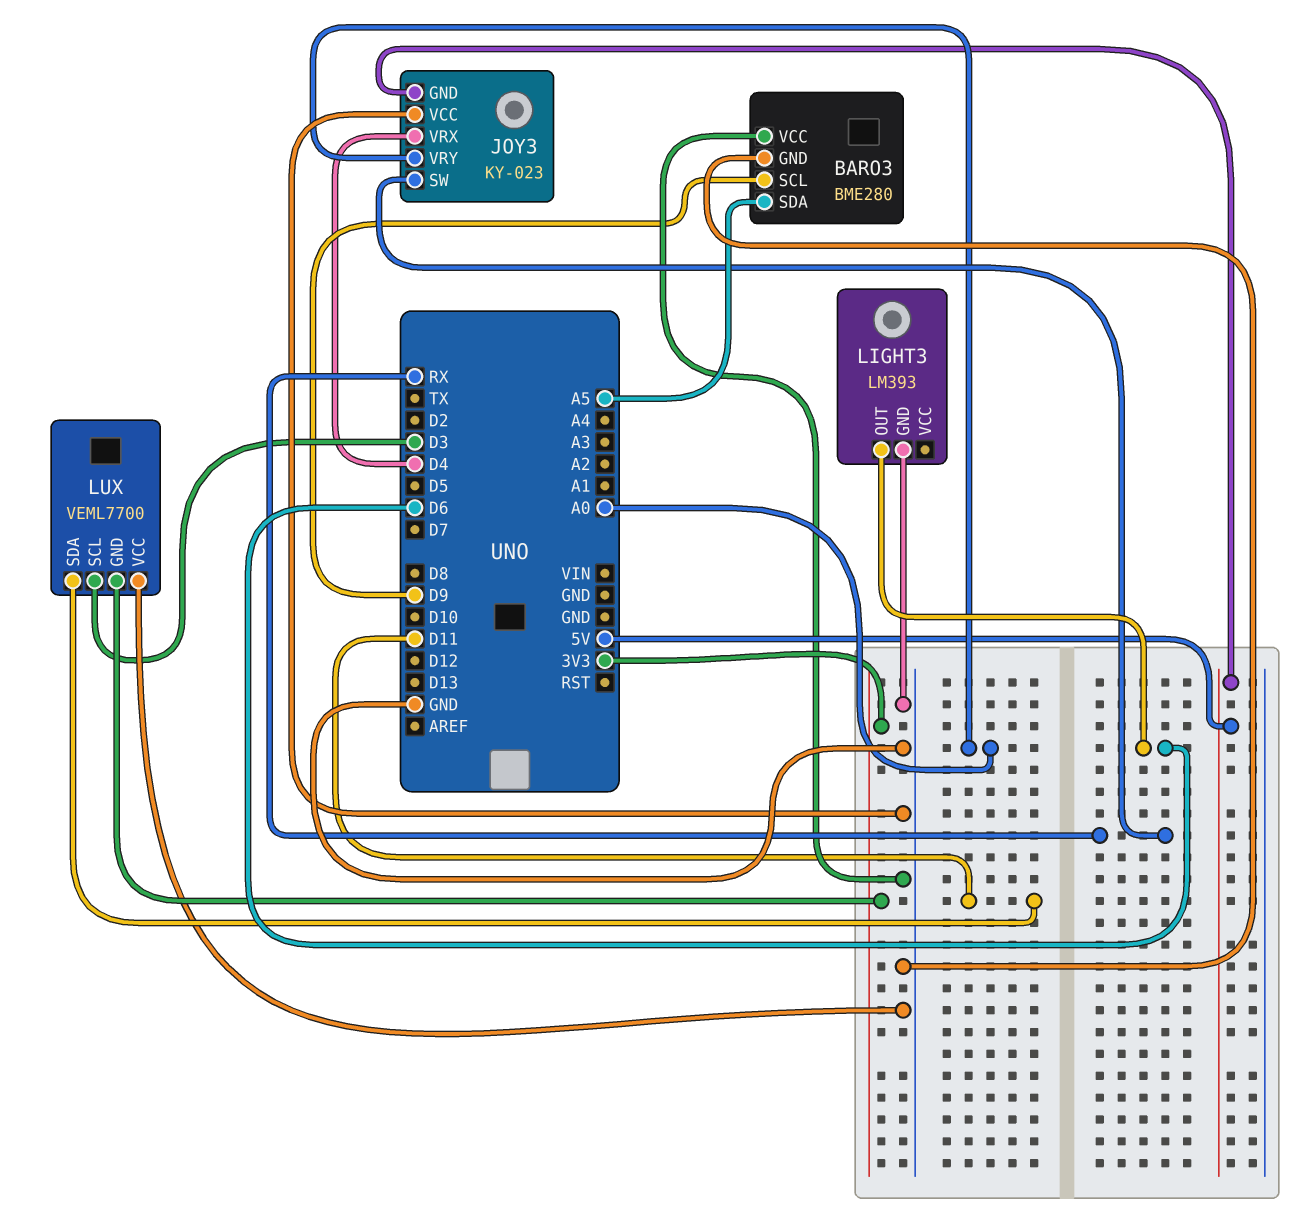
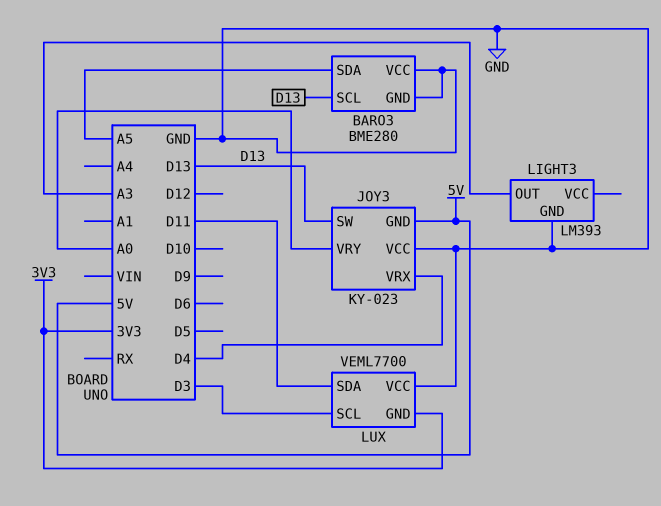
BARO3 pin SCL: D9 -> D13
JOY3 pin SW: RX -> D13
LIGHT3 pin OUT: D6 -> A3

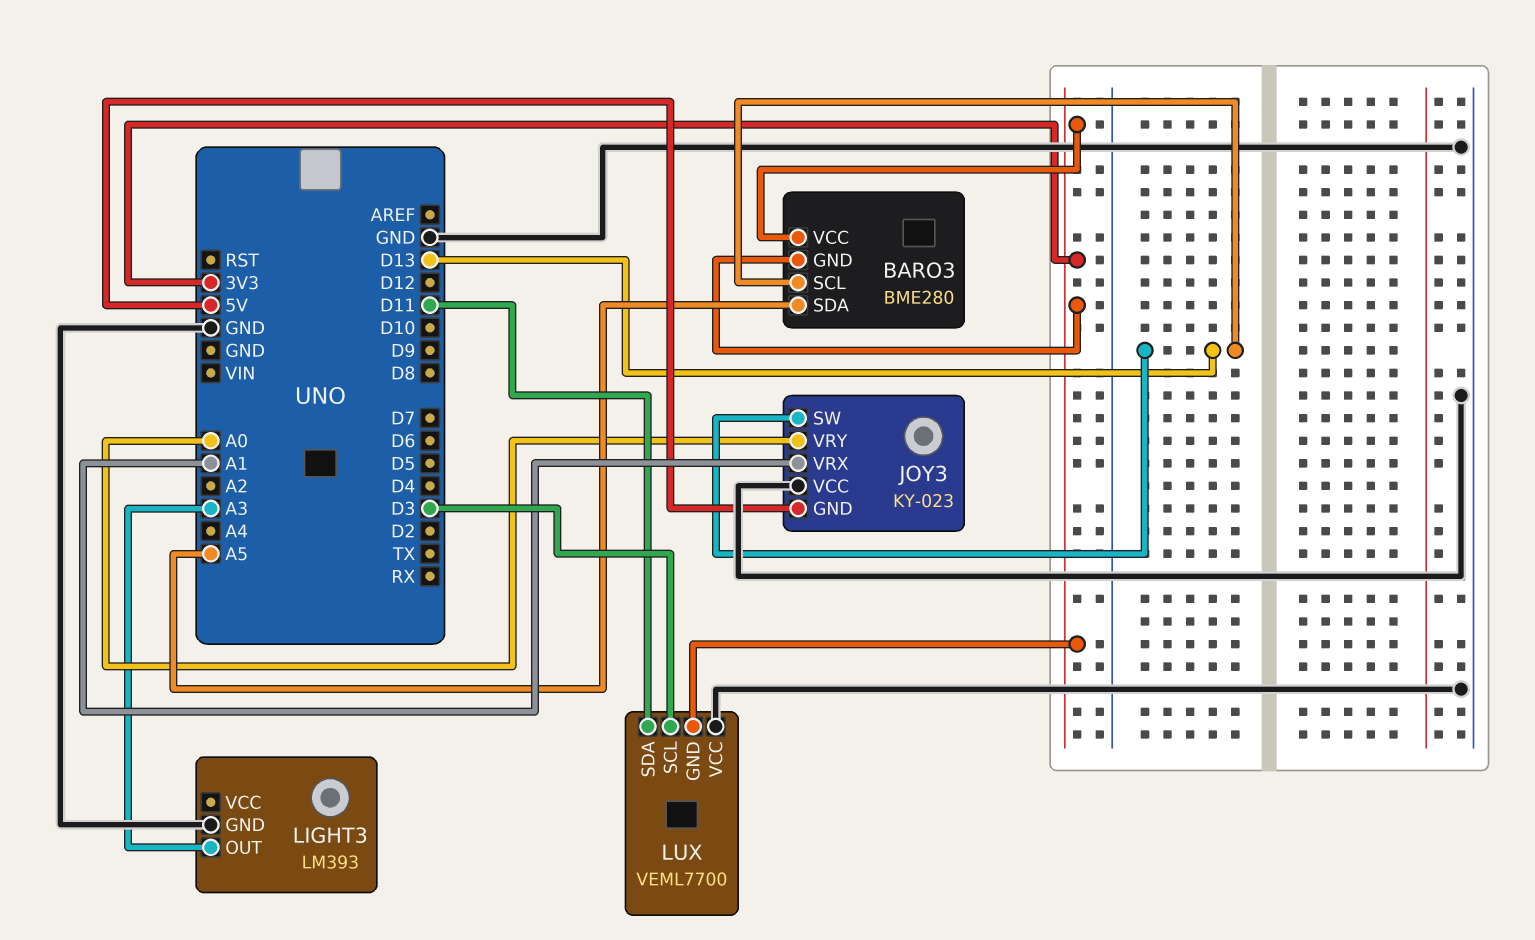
BARO3 pin GND: GND -> 3V3
BARO3 pin VCC: GND -> 3V3
JOY3 pin VRX: D4 -> A1

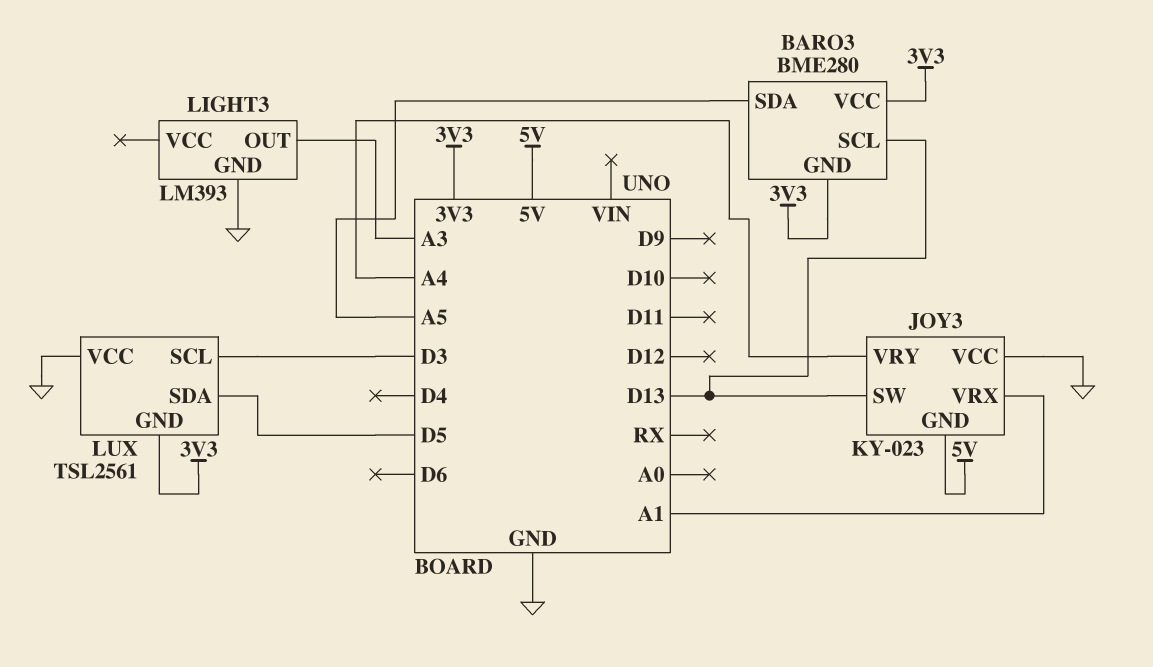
JOY3 pin VRY: A0 -> A4
LUX: VEML7700 -> TSL2561
LUX pin SDA: D11 -> D5

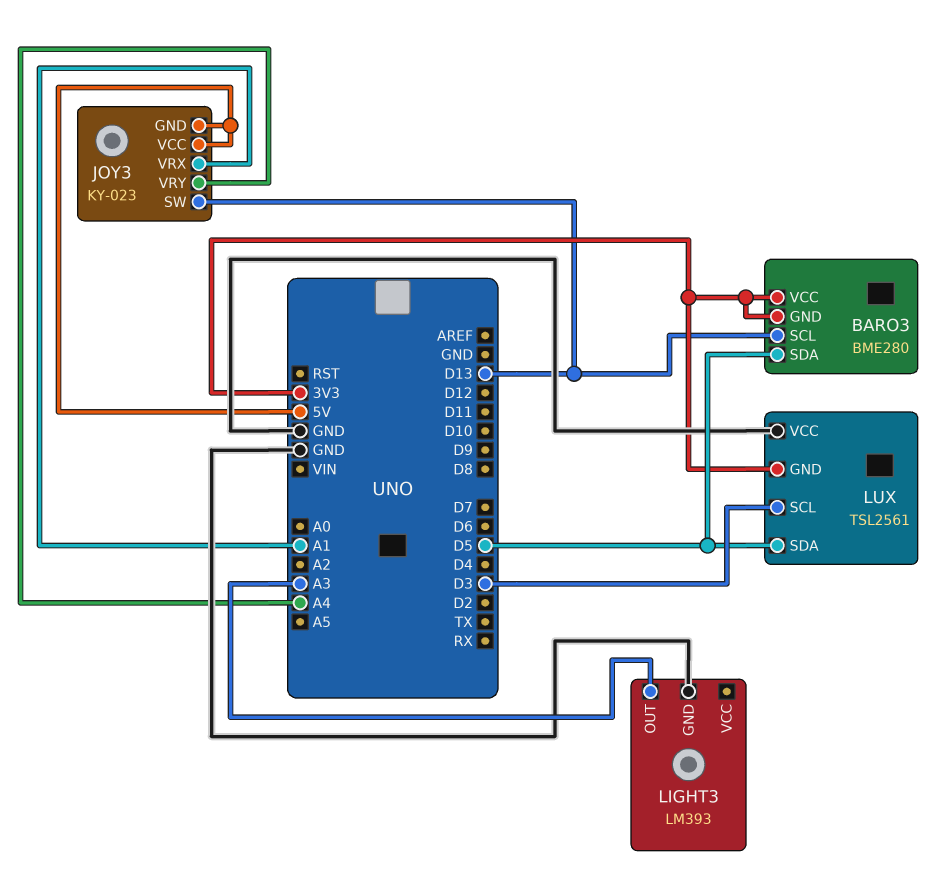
BARO3 pin SDA: A5 -> D5
JOY3 pin VCC: GND -> 5V

